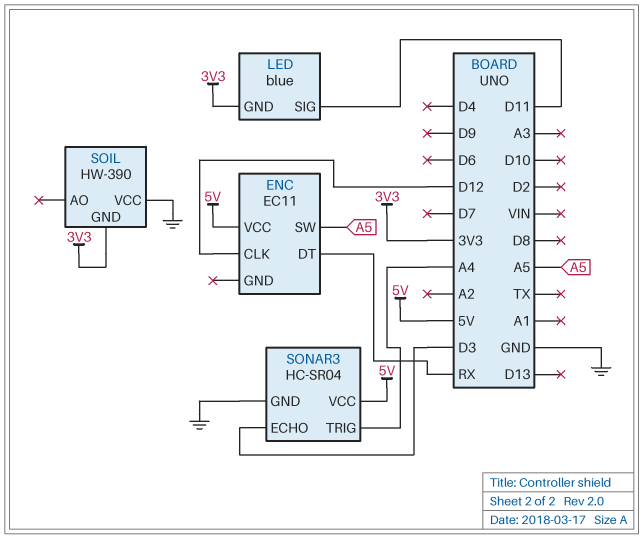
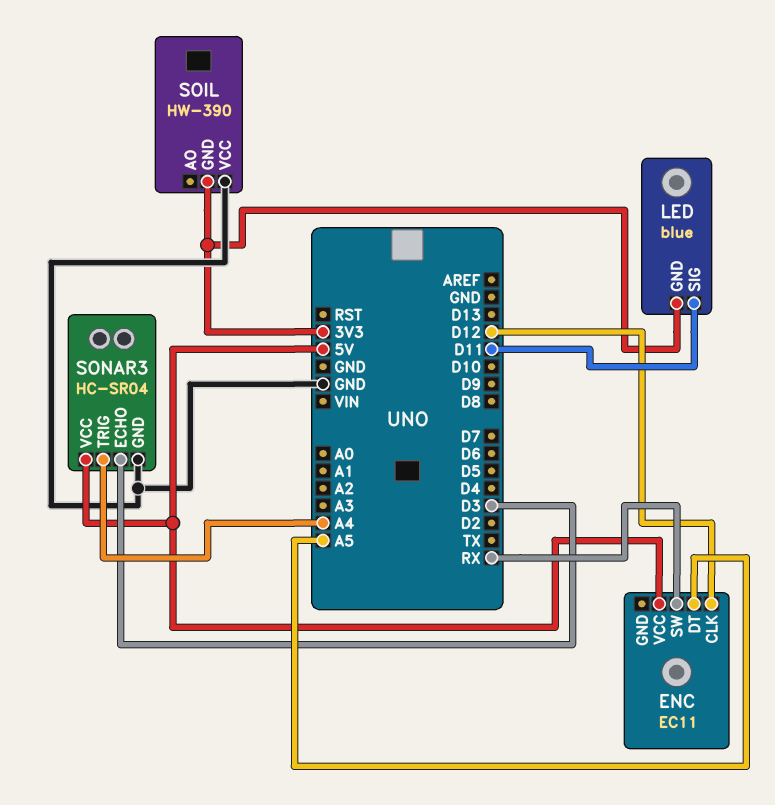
ENC pin DT: RX -> A5
ENC pin SW: A5 -> RX

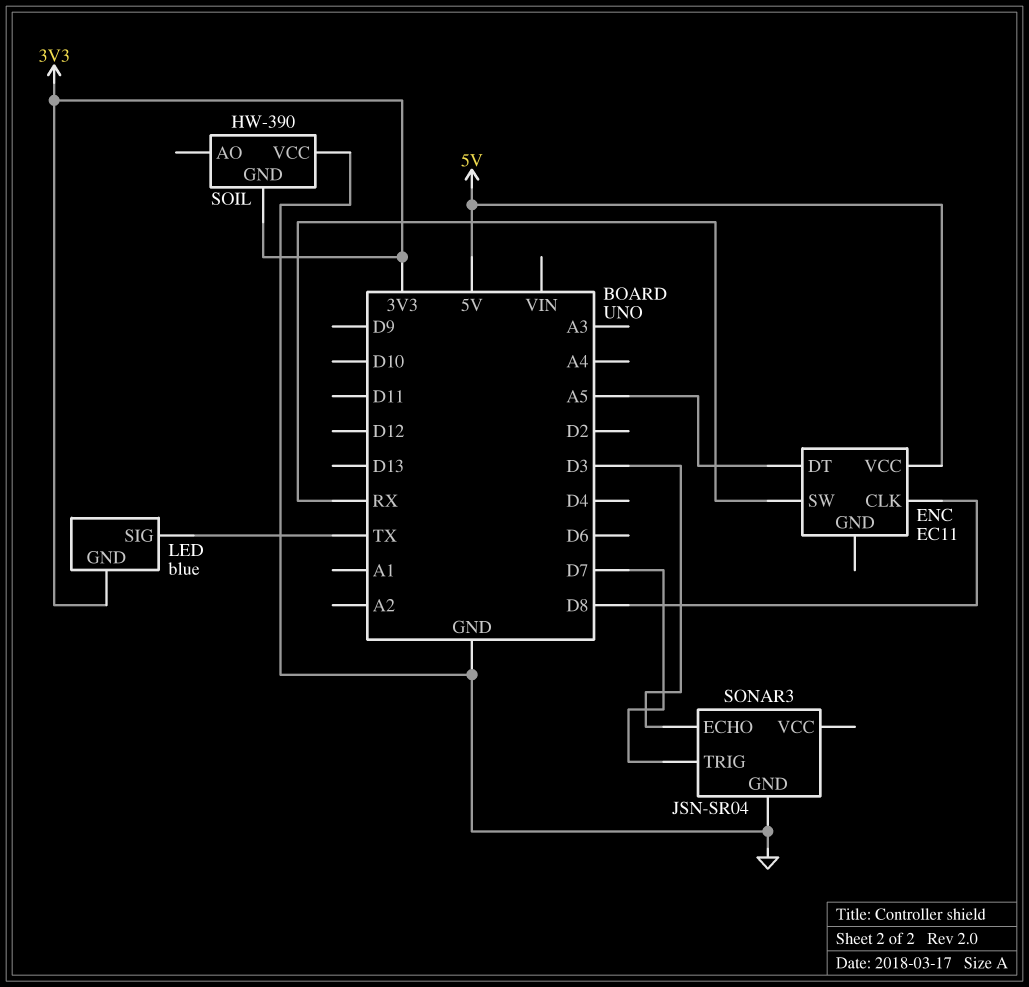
ENC pin CLK: D12 -> D8
LED pin SIG: D11 -> TX
SONAR3: HC-SR04 -> JSN-SR04
SONAR3 pin TRIG: A4 -> D7
SONAR3 pin VCC: 5V -> none

